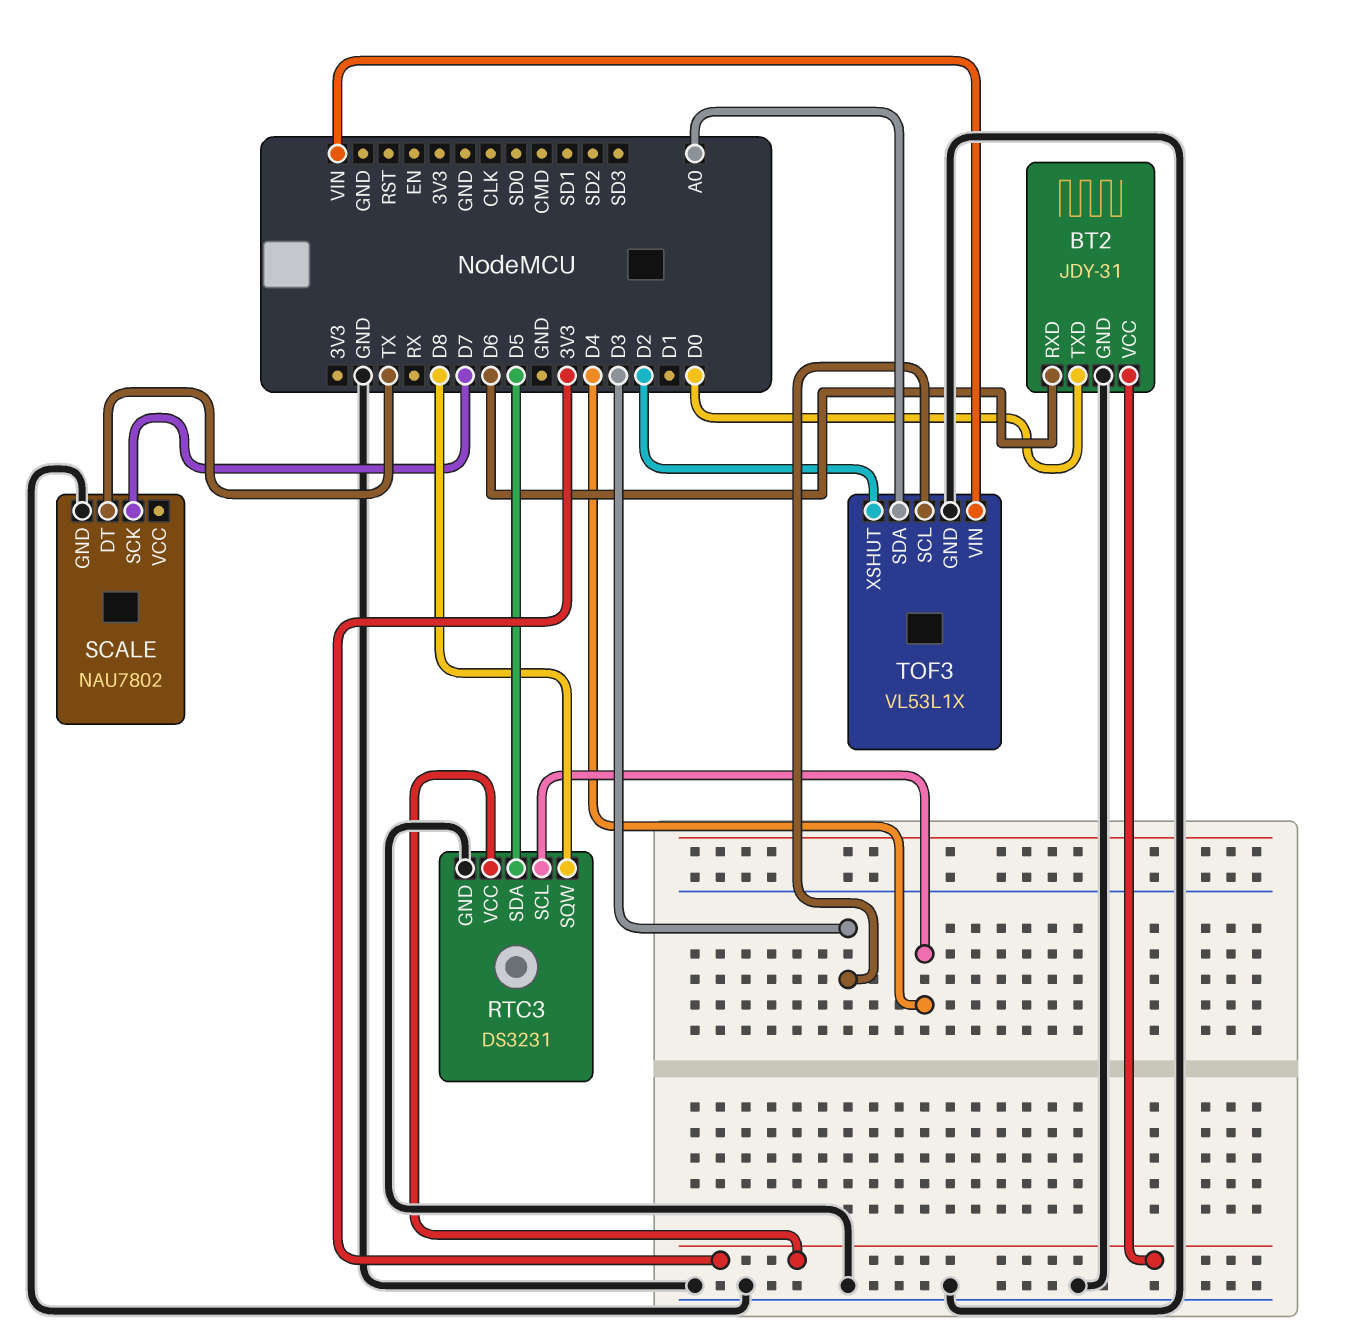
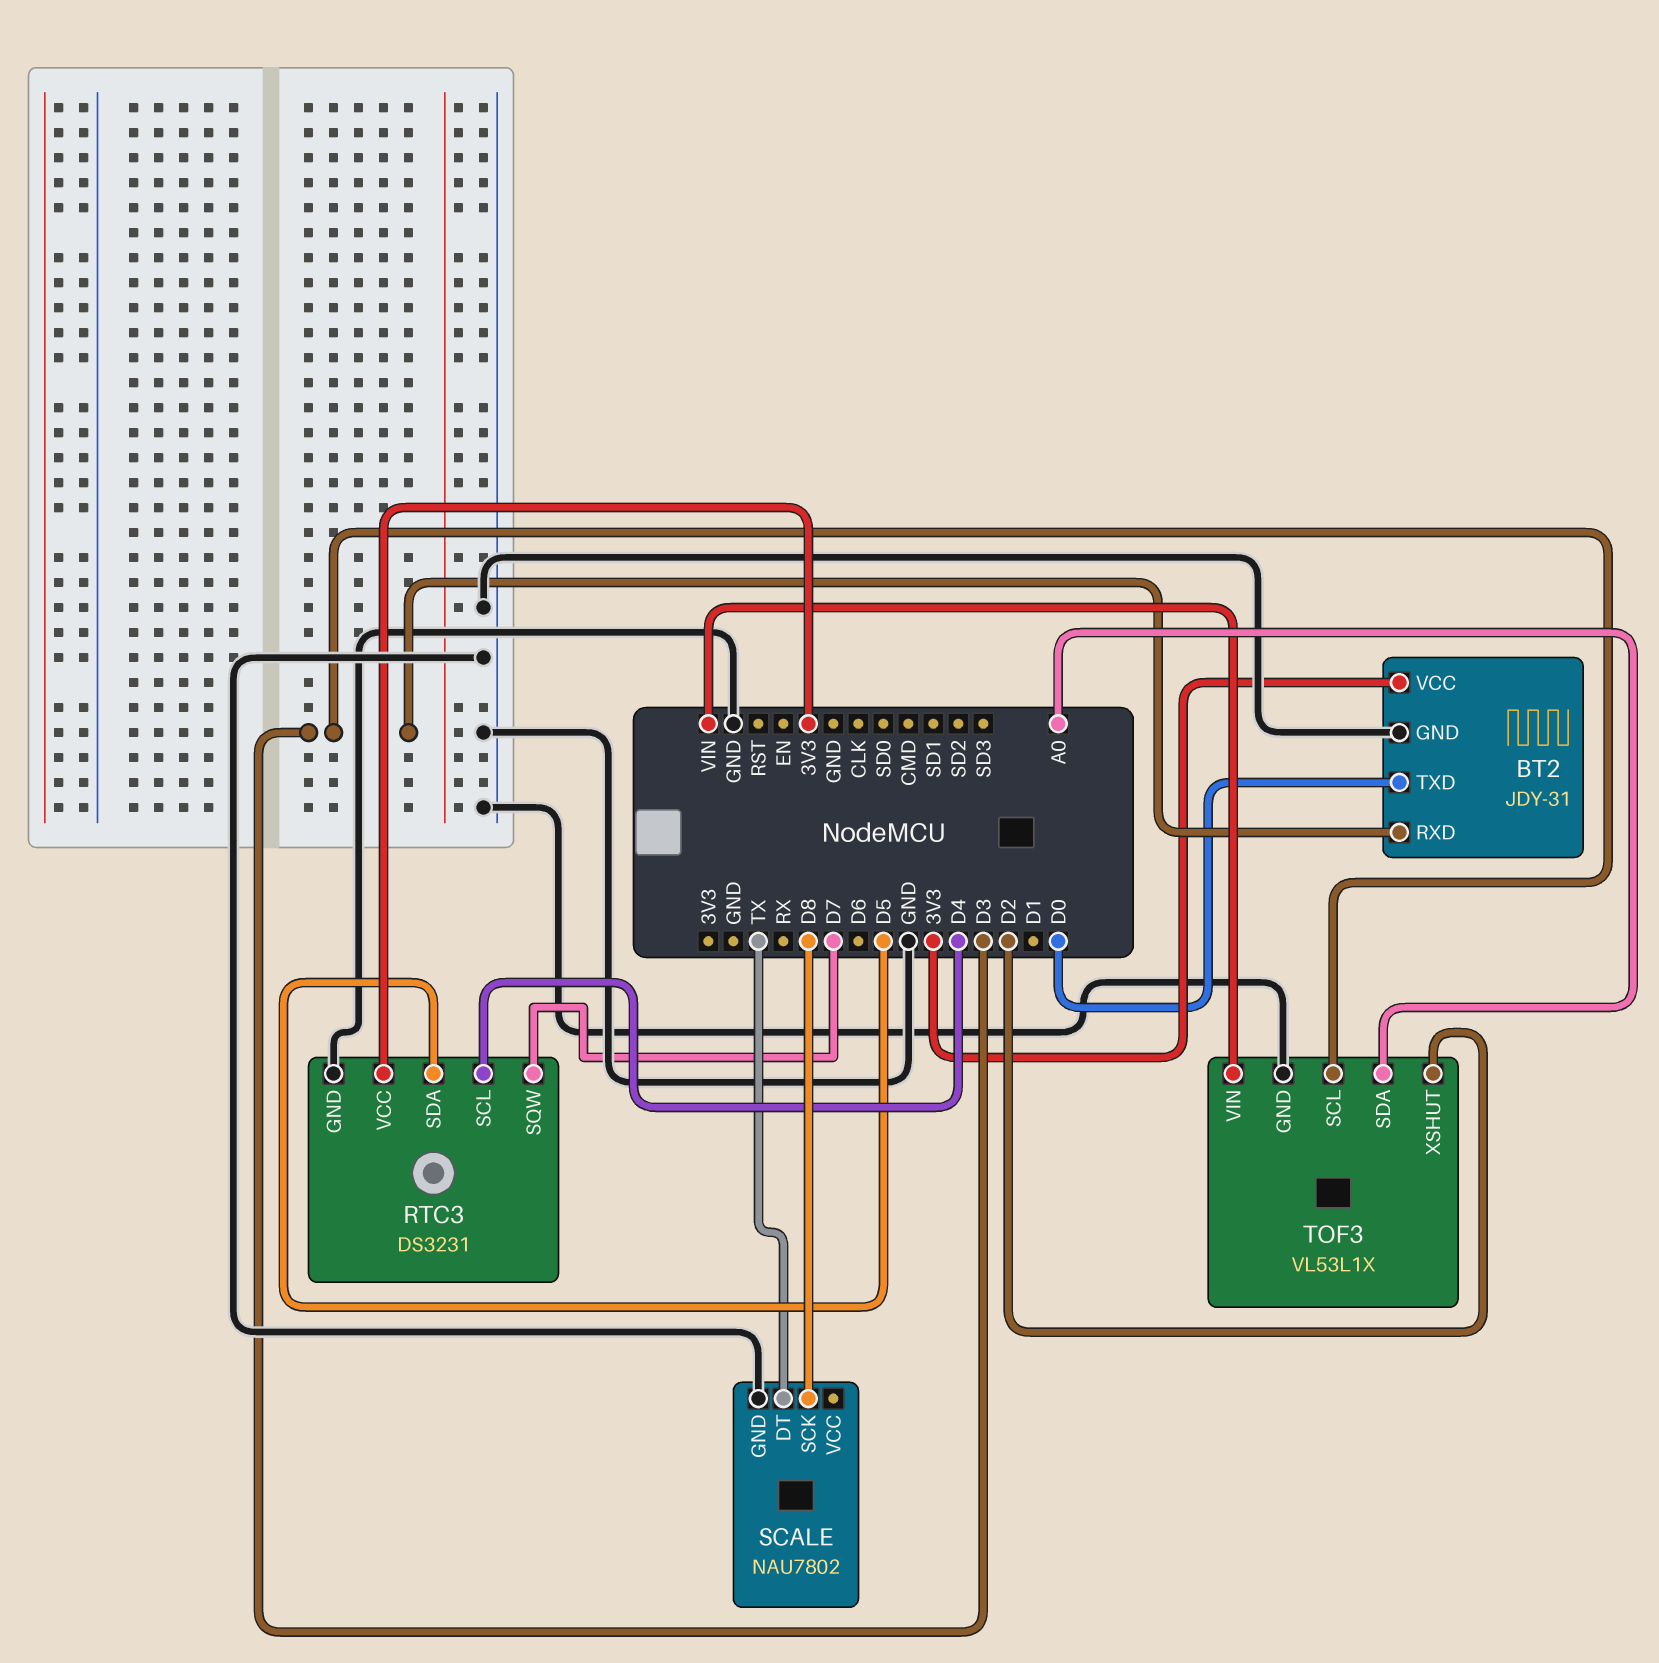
BT2 pin RXD: D6 -> D3
RTC3 pin SQW: D8 -> D7
SCALE pin SCK: D7 -> D8

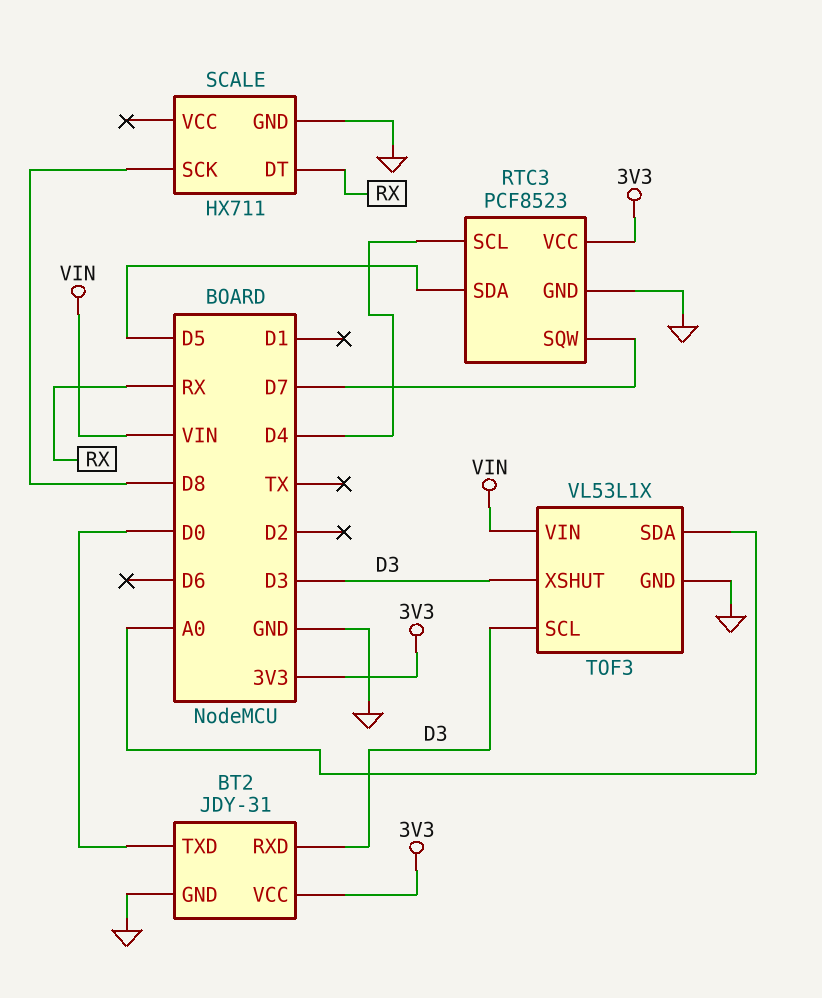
RTC3: DS3231 -> PCF8523
SCALE: NAU7802 -> HX711
SCALE pin DT: TX -> RX
TOF3 pin XSHUT: D2 -> D3

